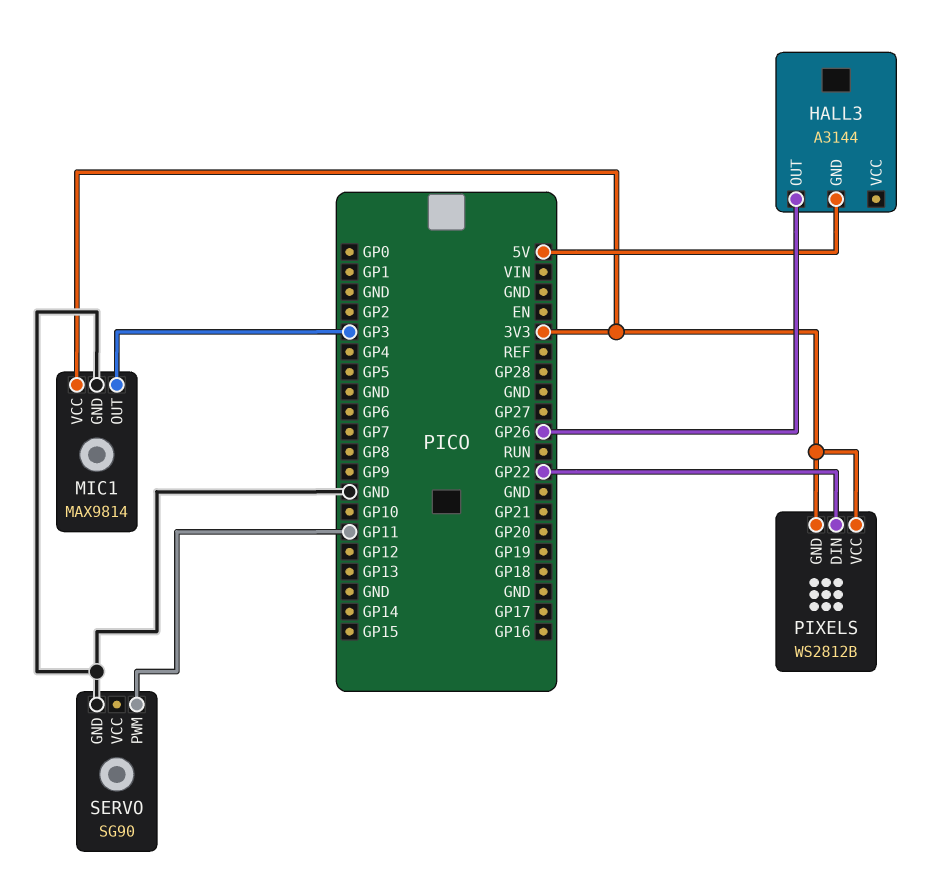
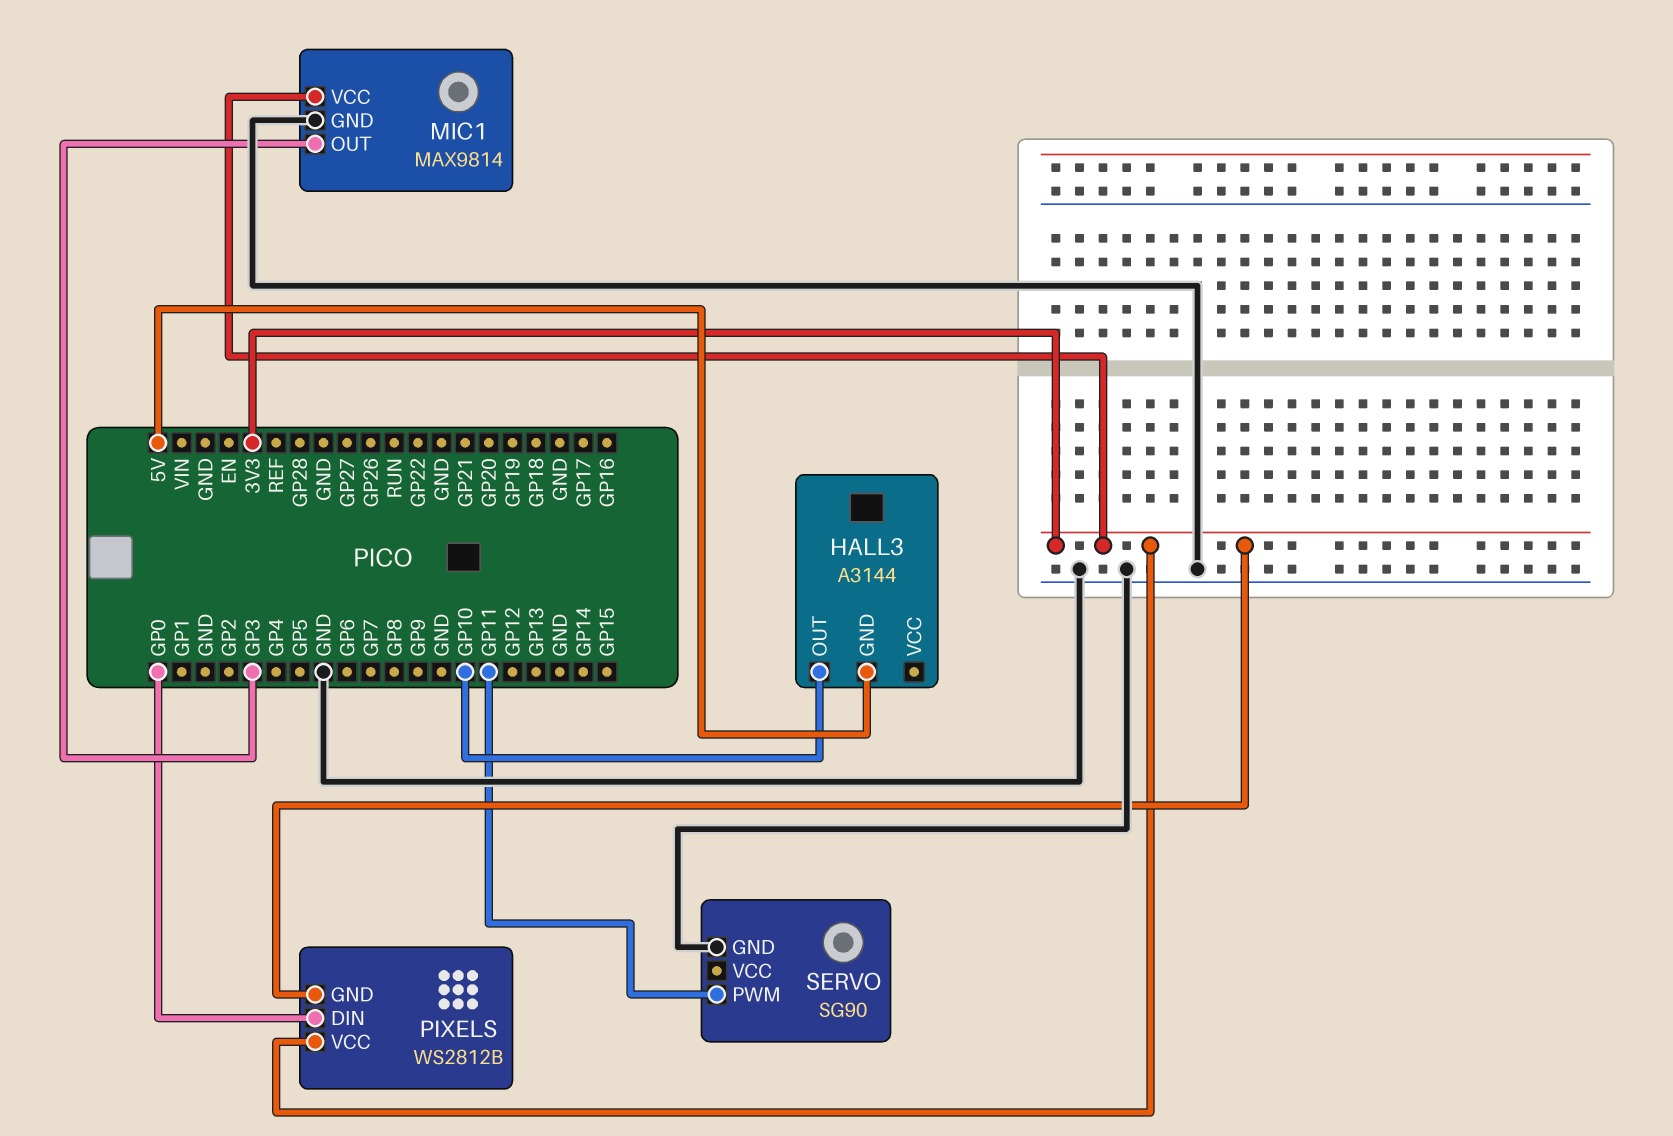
HALL3 pin OUT: GP26 -> GP10
PIXELS pin DIN: GP22 -> GP0

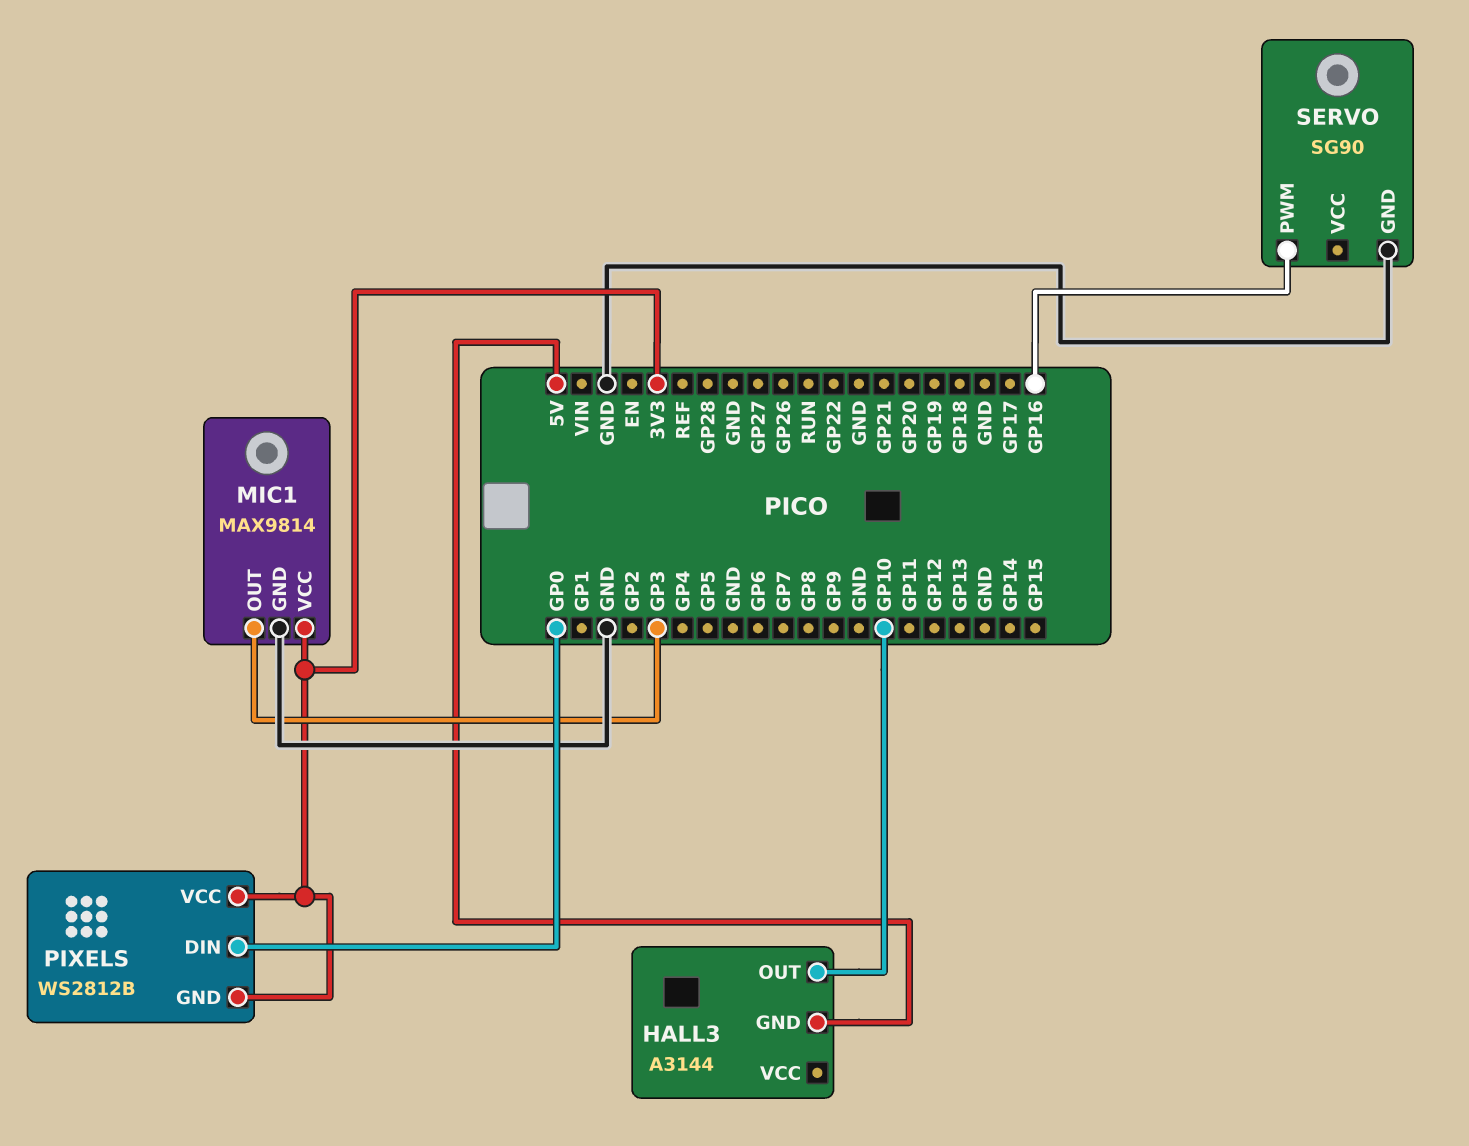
SERVO pin PWM: GP11 -> GP16

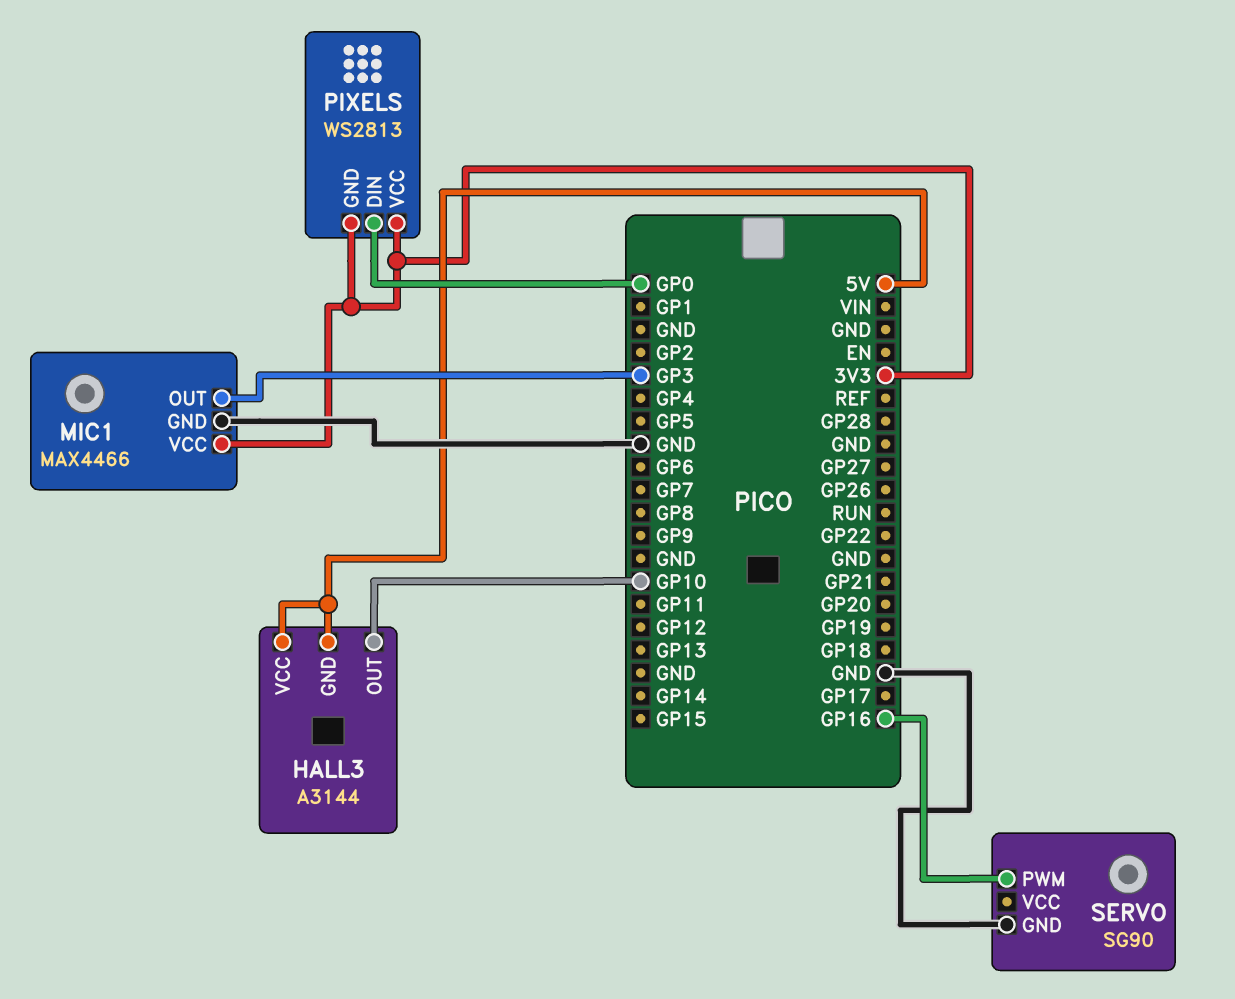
HALL3 pin VCC: none -> 5V
MIC1: MAX9814 -> MAX4466
PIXELS: WS2812B -> WS2813

